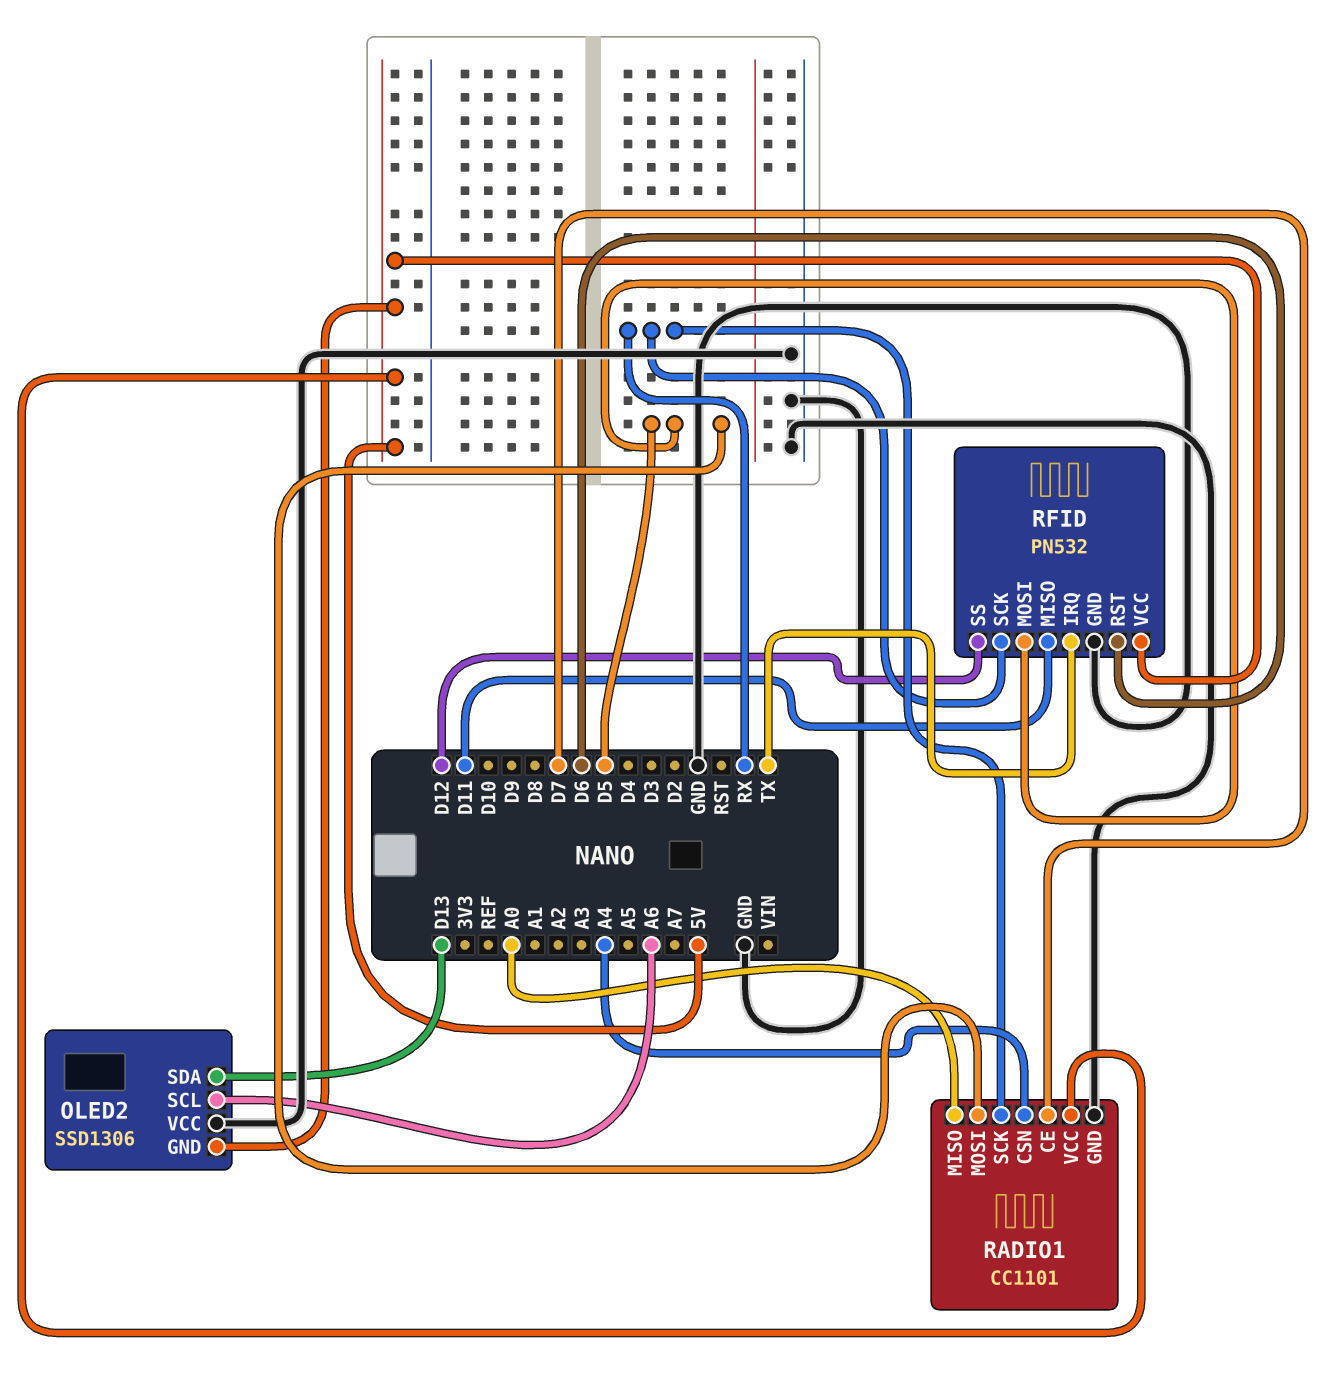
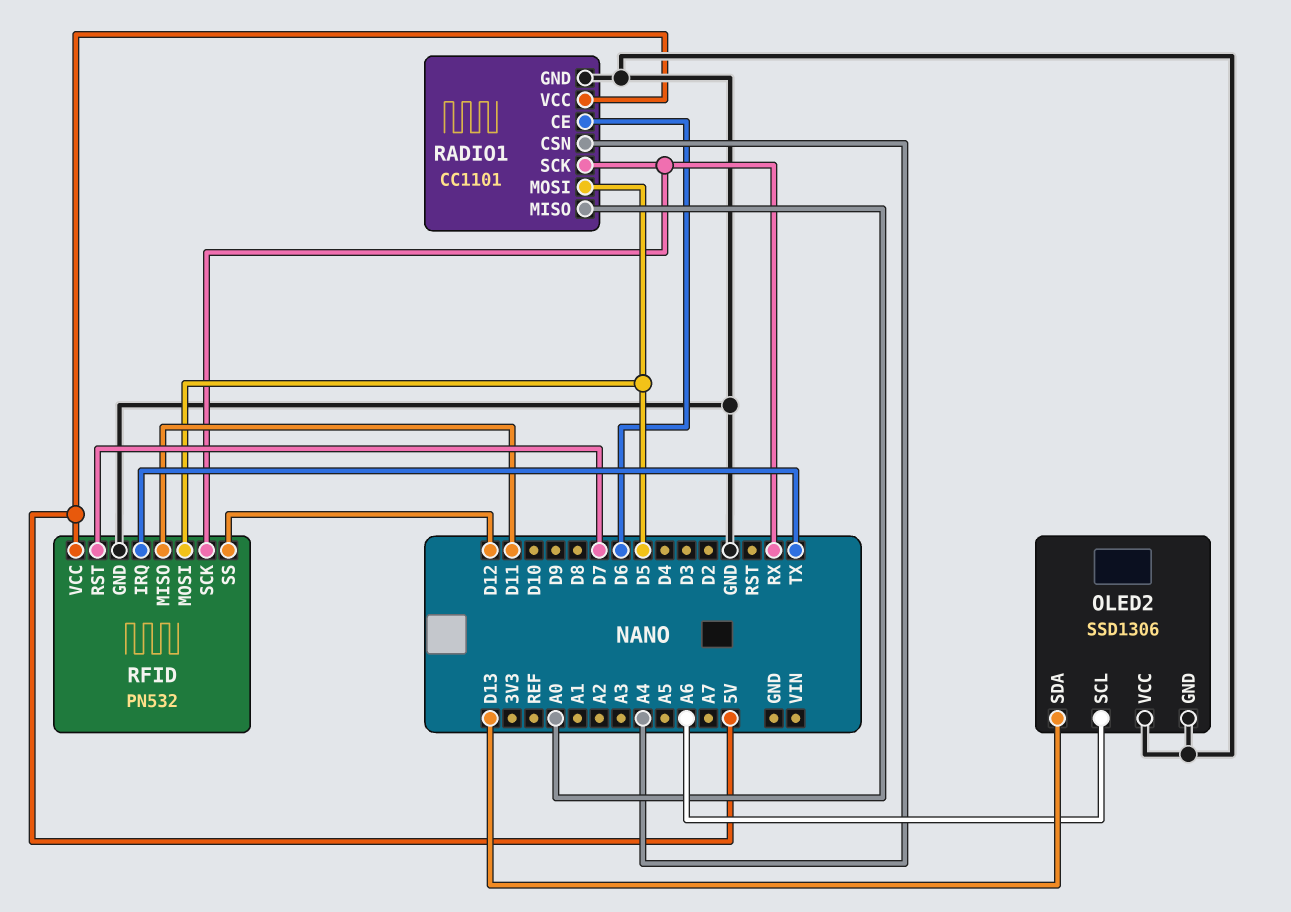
OLED2 pin GND: 5V -> GND
RADIO1 pin CE: D7 -> D6
RFID pin RST: D6 -> D7

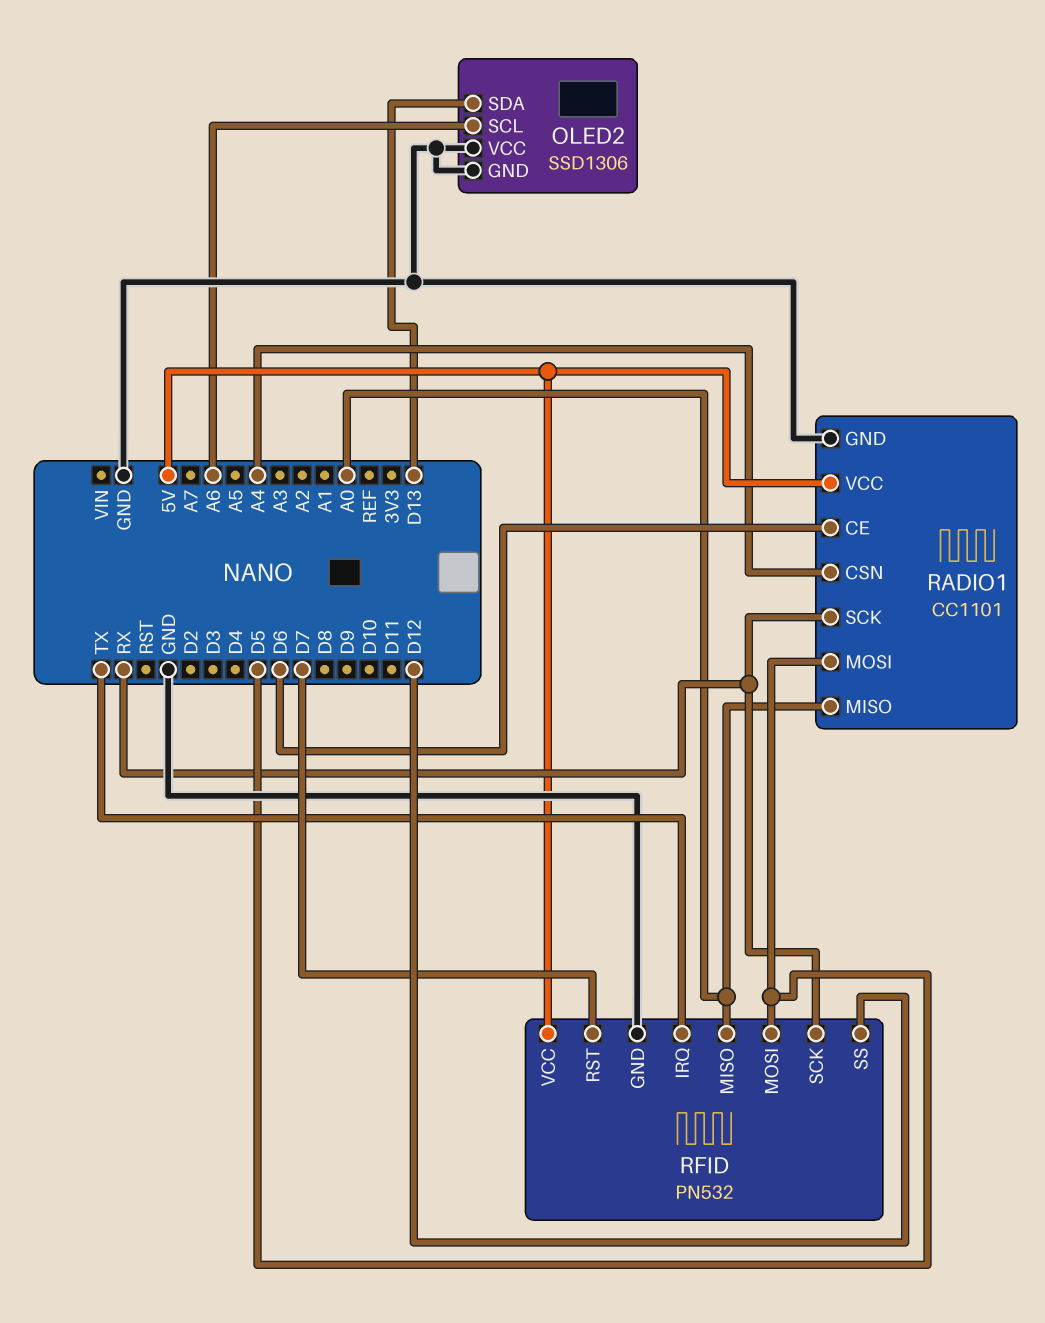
RFID pin MISO: D11 -> A0

